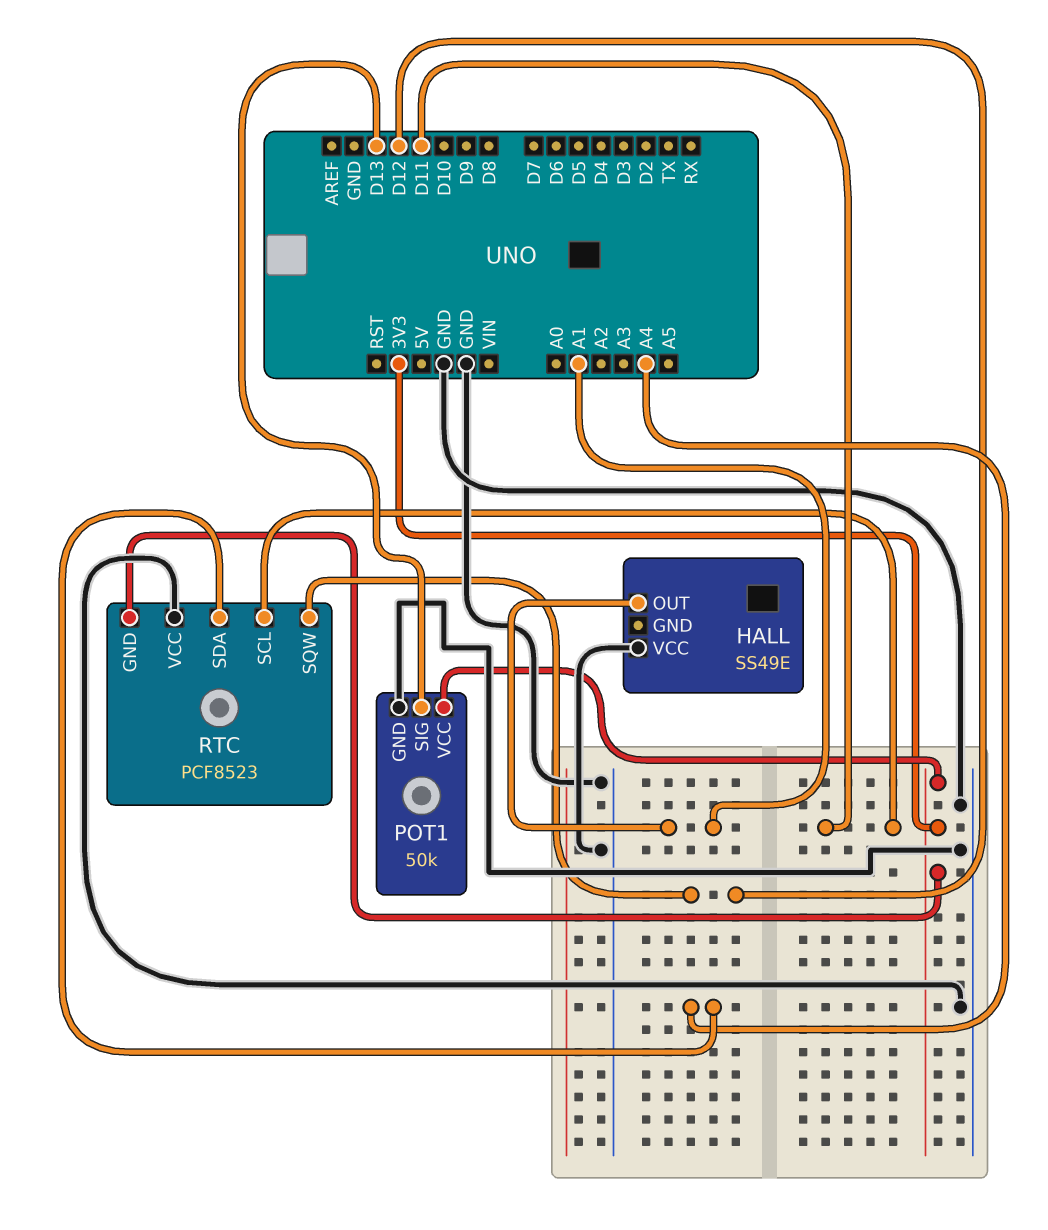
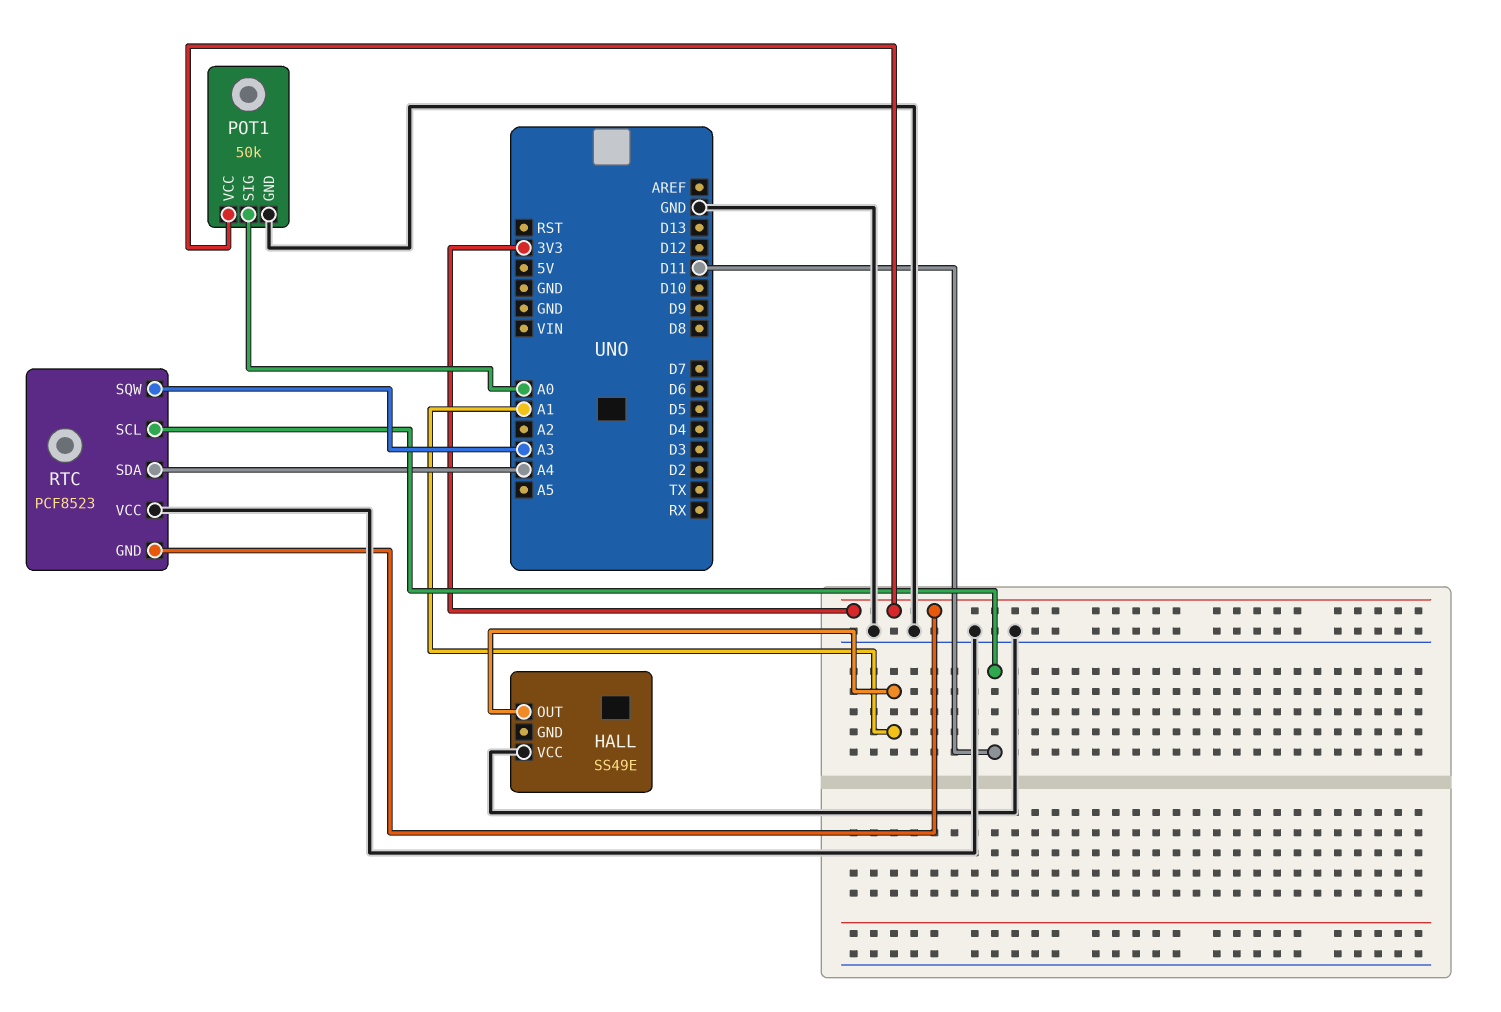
POT1 pin SIG: D13 -> A0
RTC pin SQW: D12 -> A3

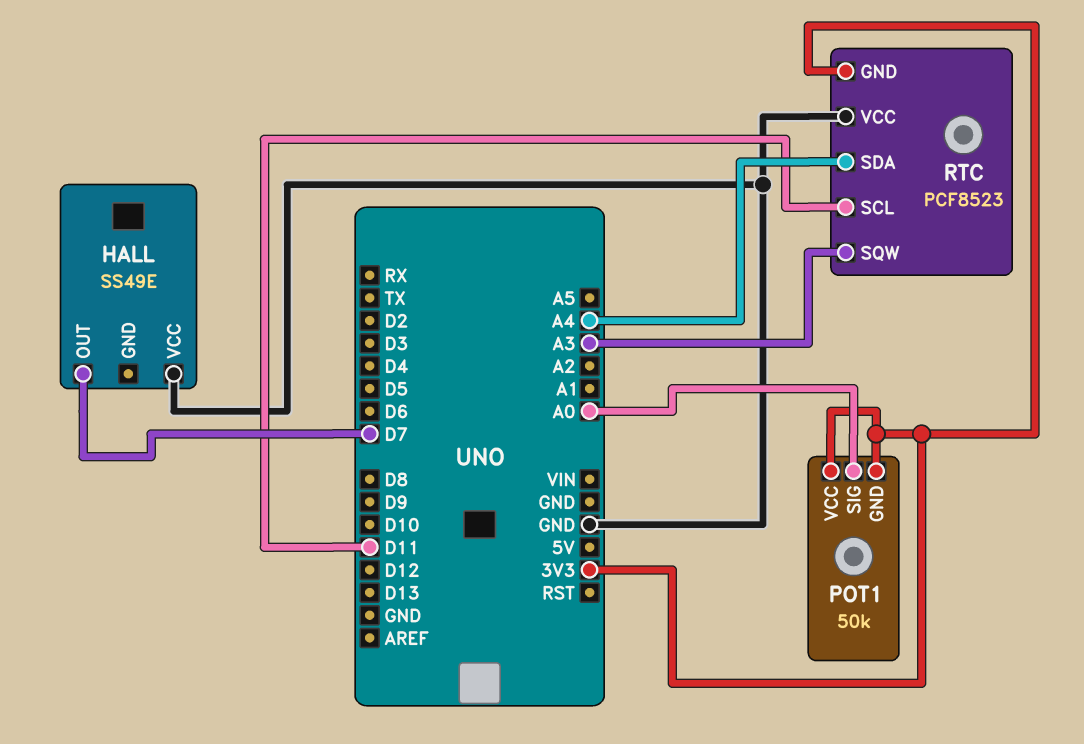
HALL pin OUT: A1 -> D7
POT1 pin GND: GND -> 3V3

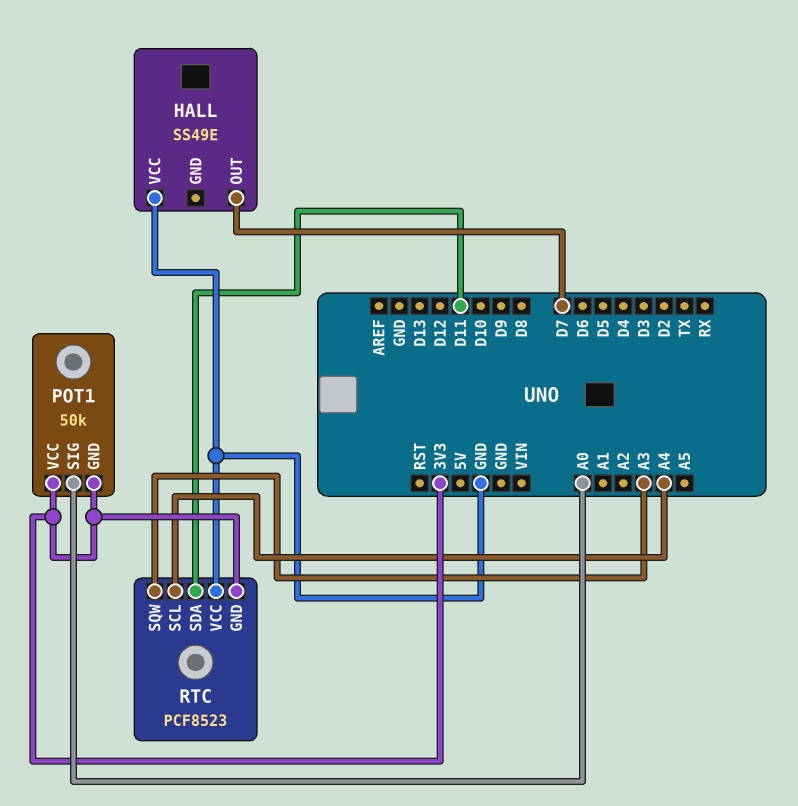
RTC pin SCL: D11 -> A4
RTC pin SDA: A4 -> D11

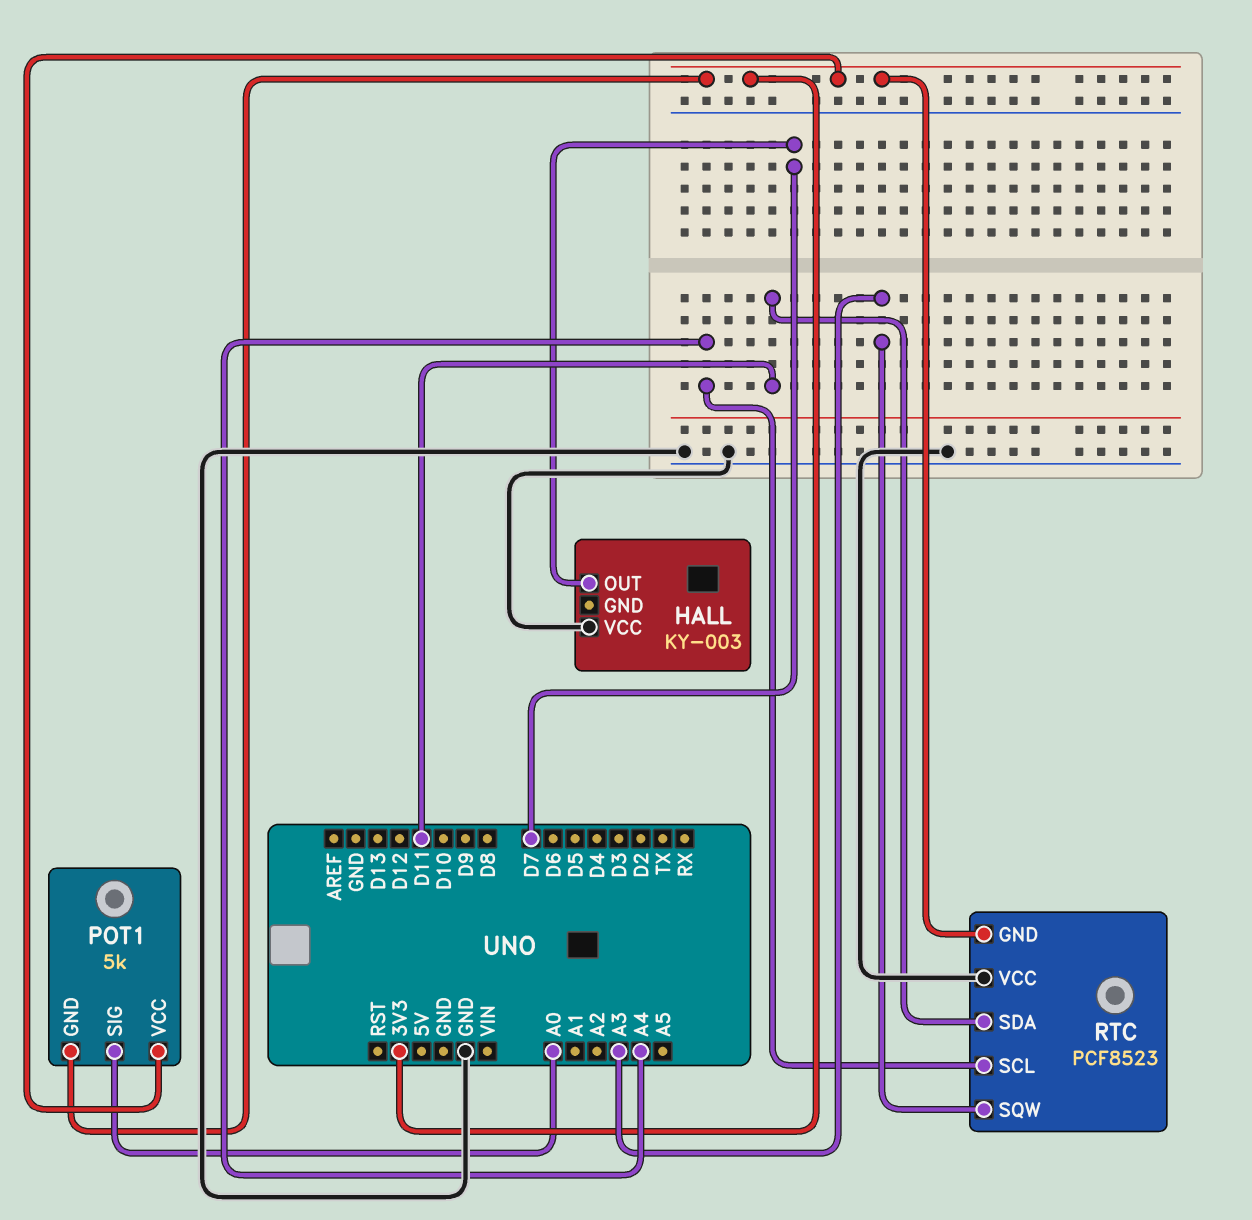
HALL: SS49E -> KY-003
POT1: 50k -> 5k

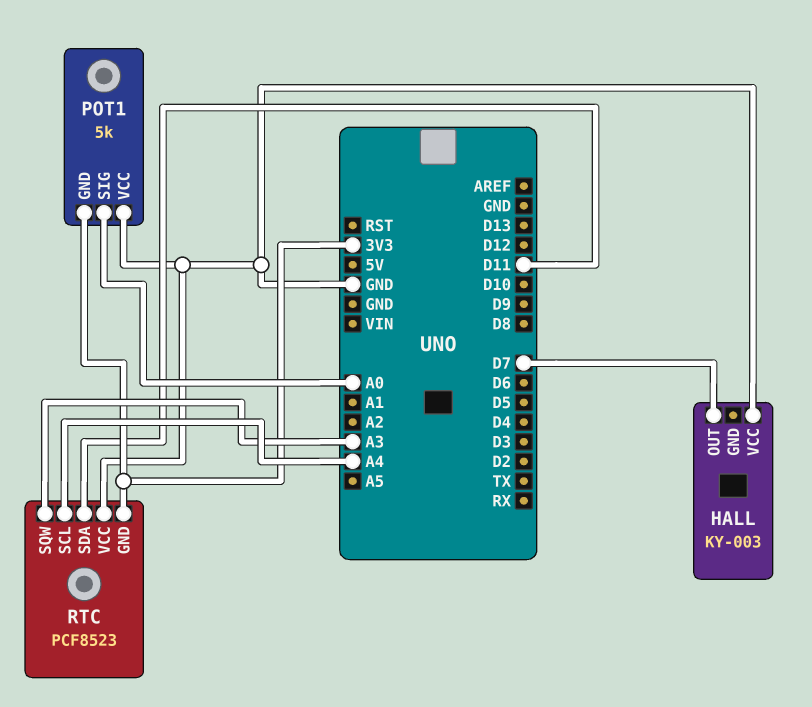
POT1 pin VCC: 3V3 -> GND

